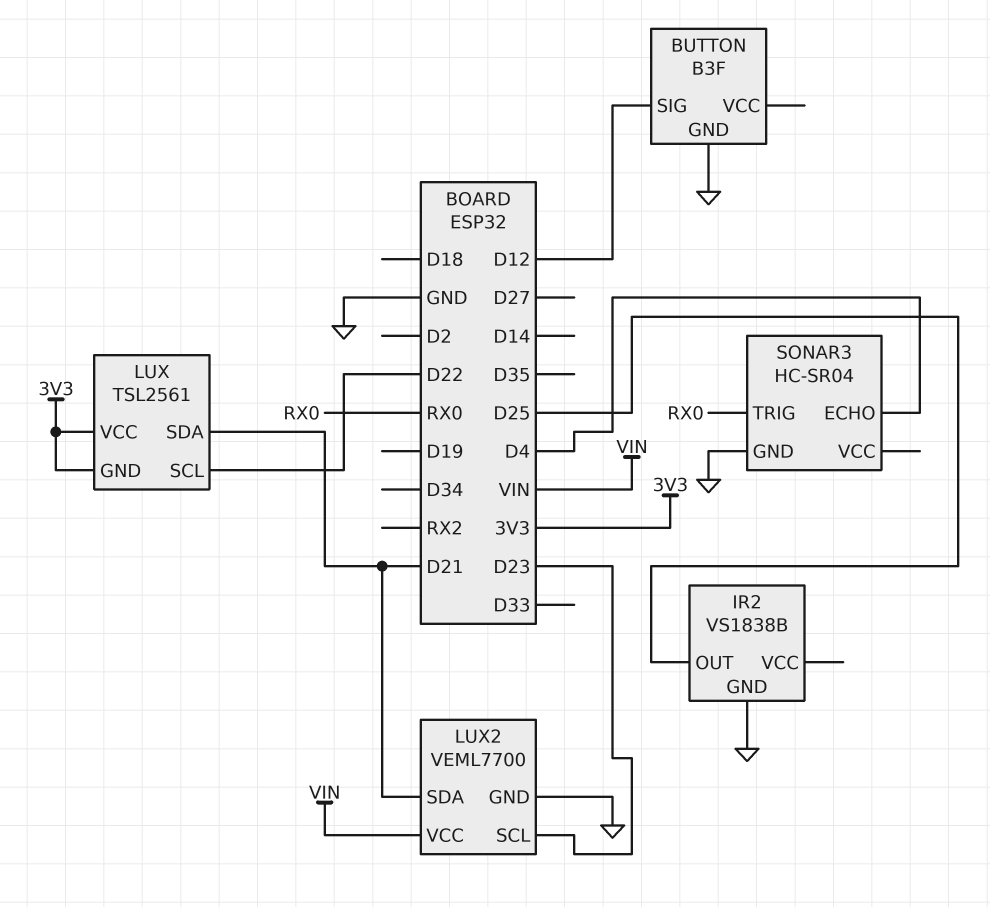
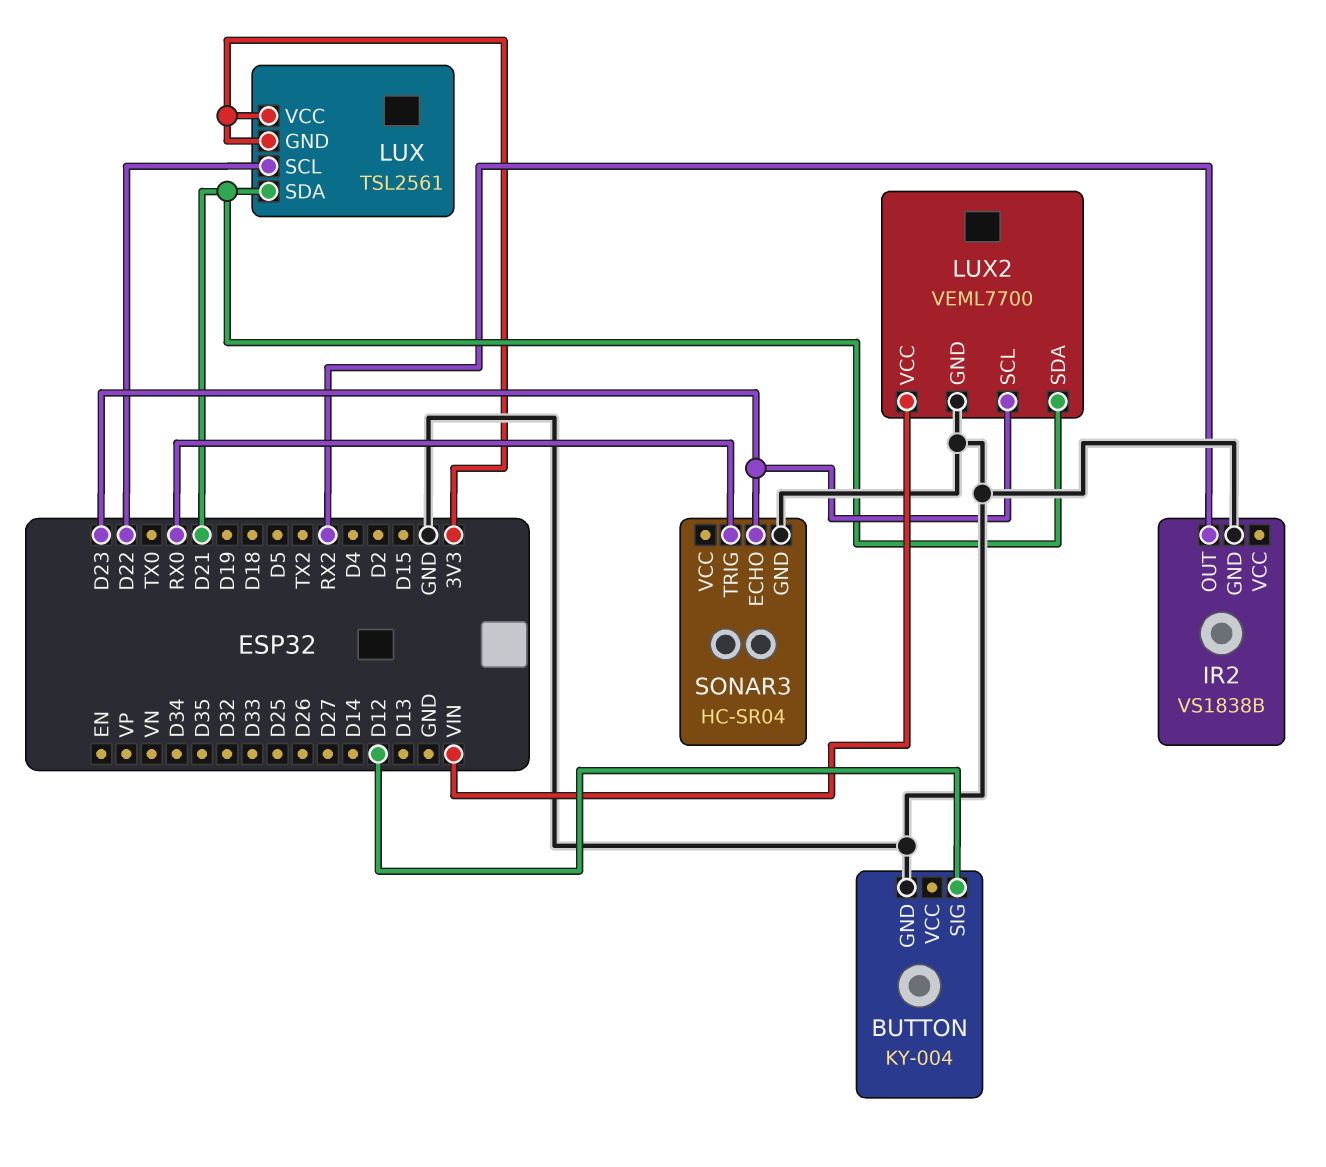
BUTTON: B3F -> KY-004
IR2 pin OUT: D25 -> RX2
SONAR3 pin ECHO: D4 -> D23

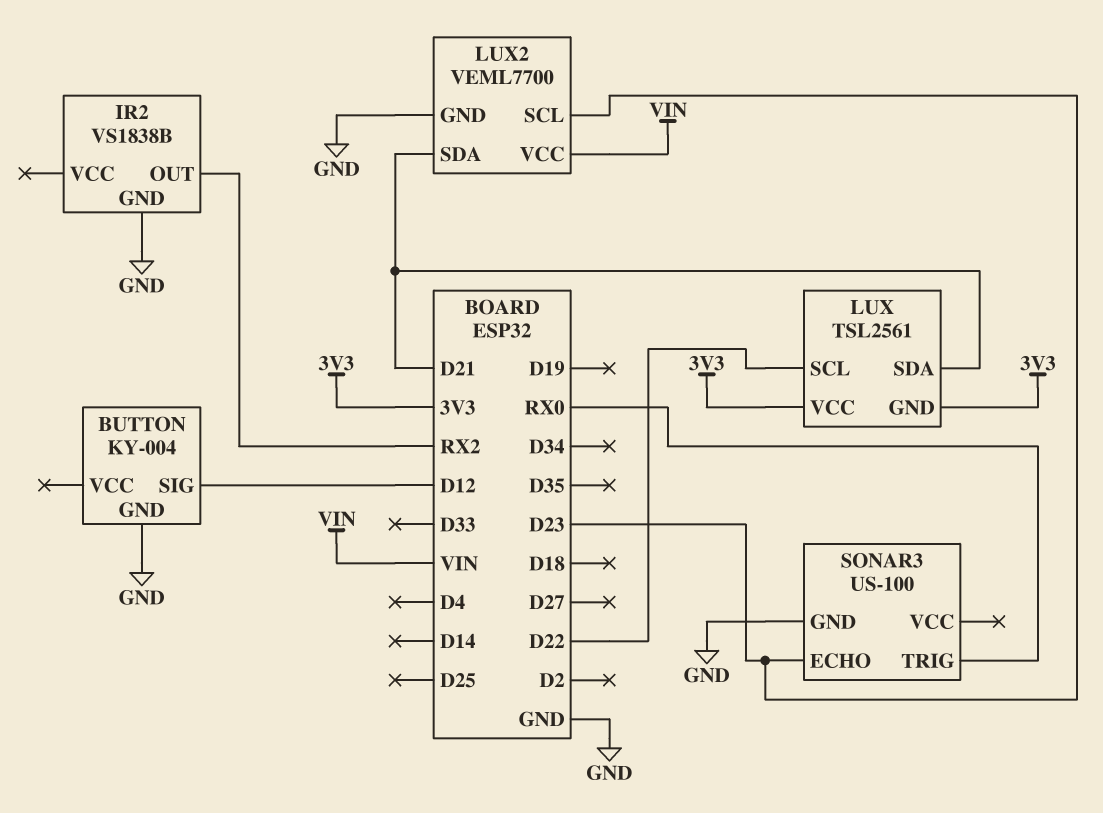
SONAR3: HC-SR04 -> US-100

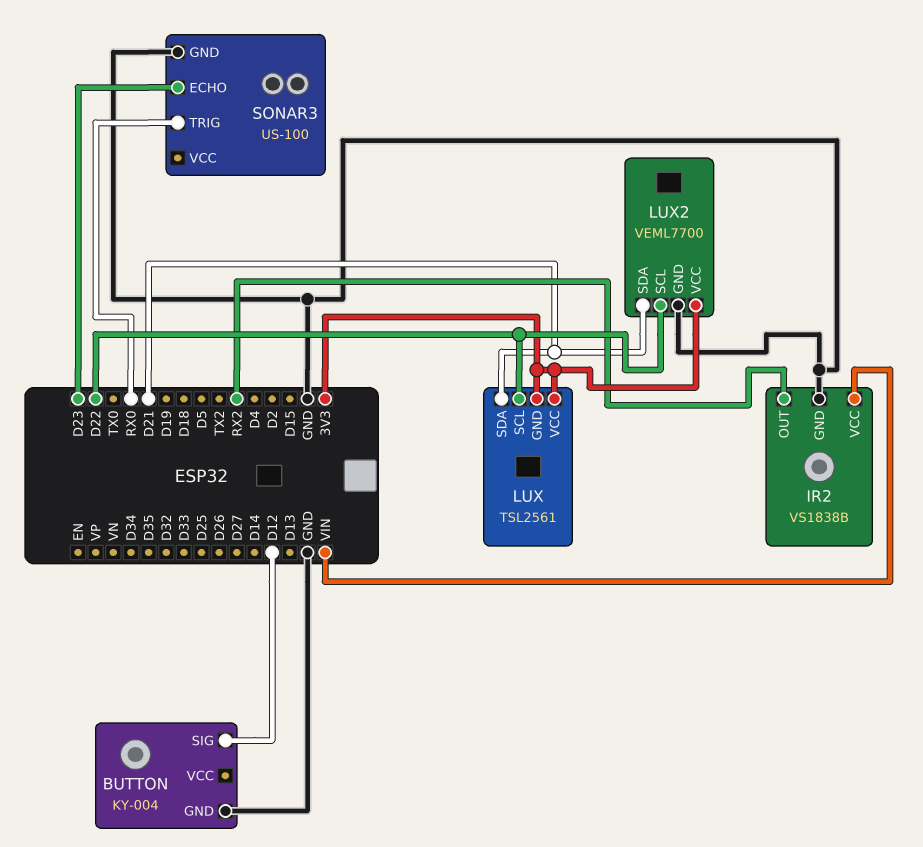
IR2 pin VCC: none -> VIN
LUX2 pin SCL: D23 -> D22
LUX2 pin VCC: VIN -> 3V3

